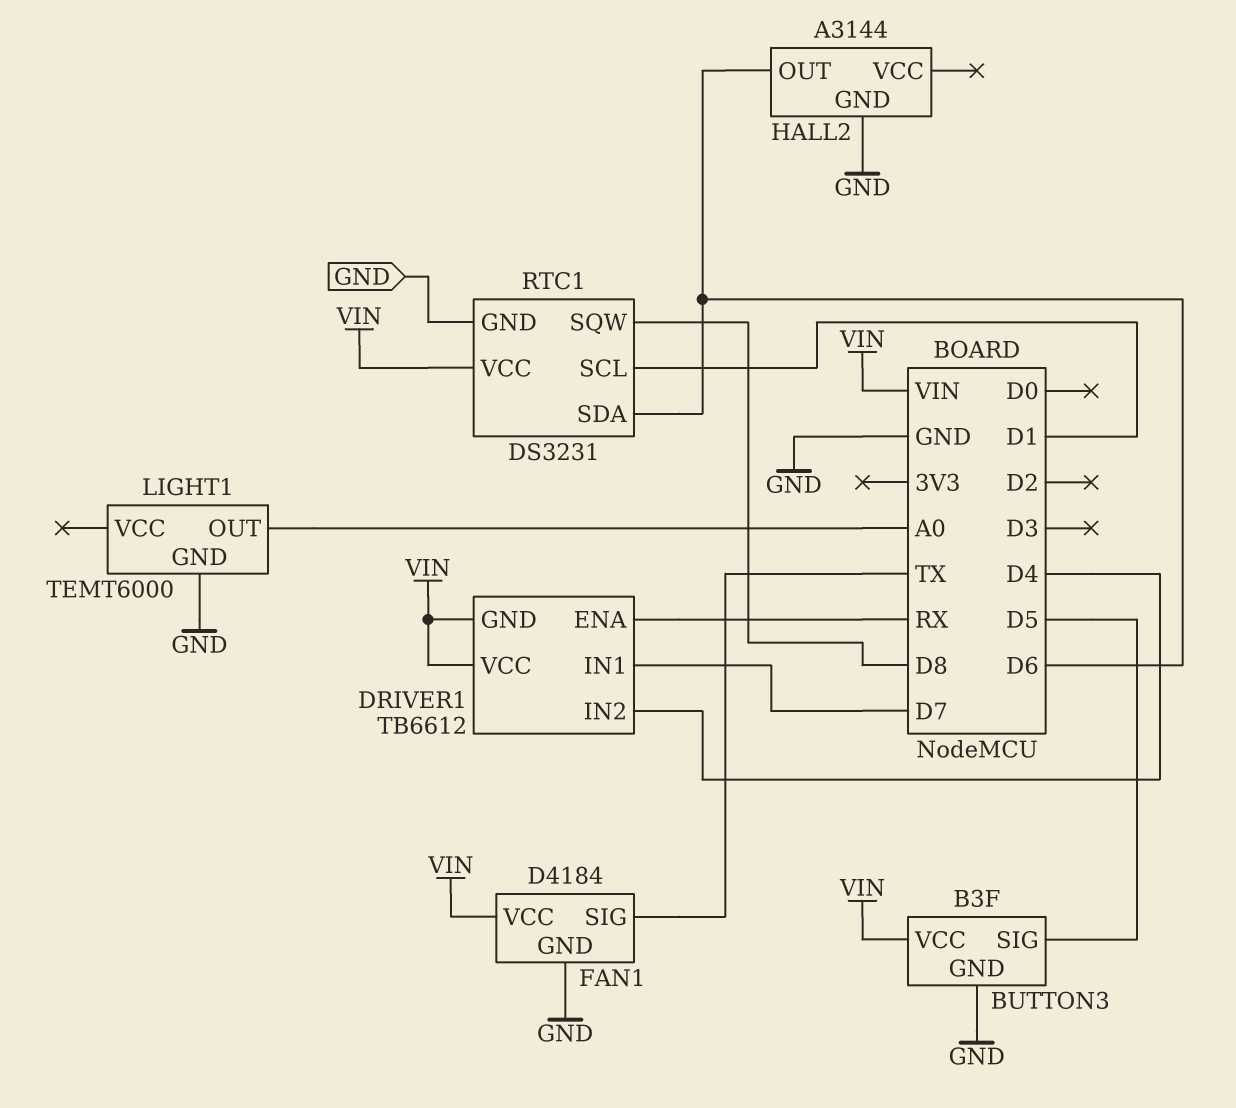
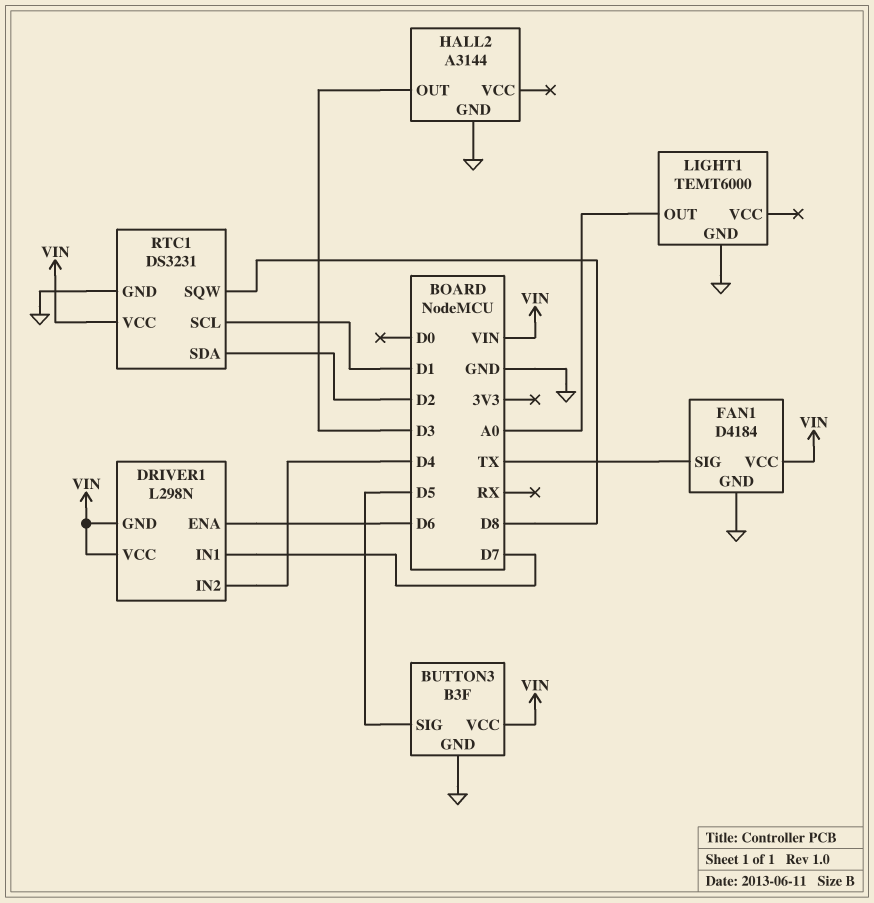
DRIVER1: TB6612 -> L298N
DRIVER1 pin ENA: RX -> D6
HALL2 pin OUT: D6 -> D3
RTC1 pin SDA: D6 -> D2

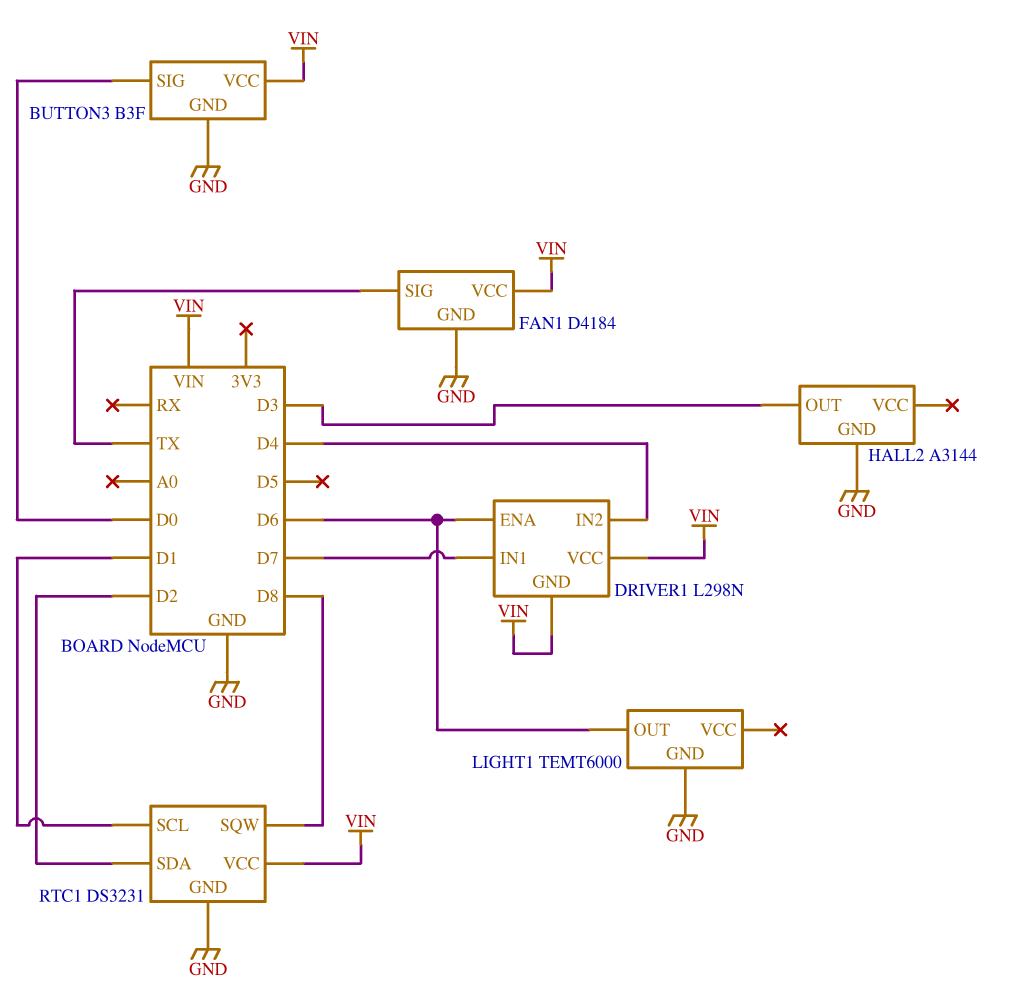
BUTTON3 pin SIG: D5 -> D0
LIGHT1 pin OUT: A0 -> D6

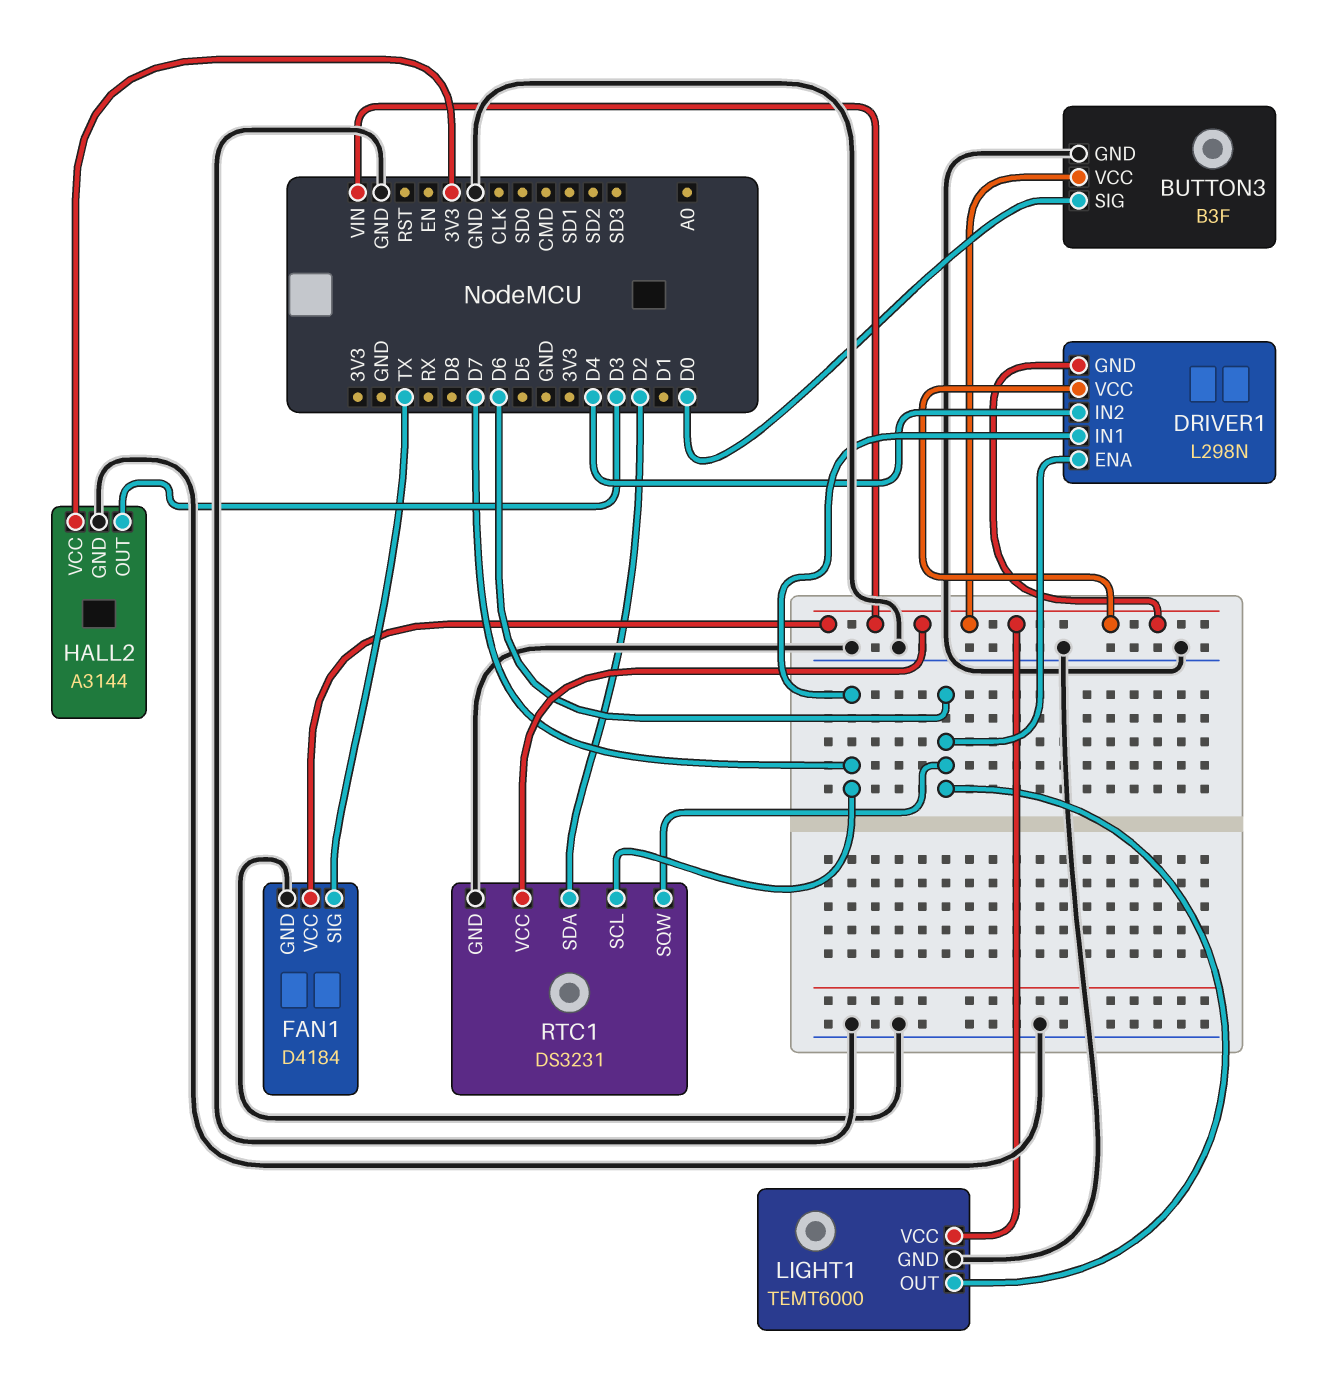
HALL2 pin VCC: none -> 3V3
LIGHT1 pin VCC: none -> VIN
RTC1 pin SCL: D1 -> D7
RTC1 pin SQW: D8 -> D6

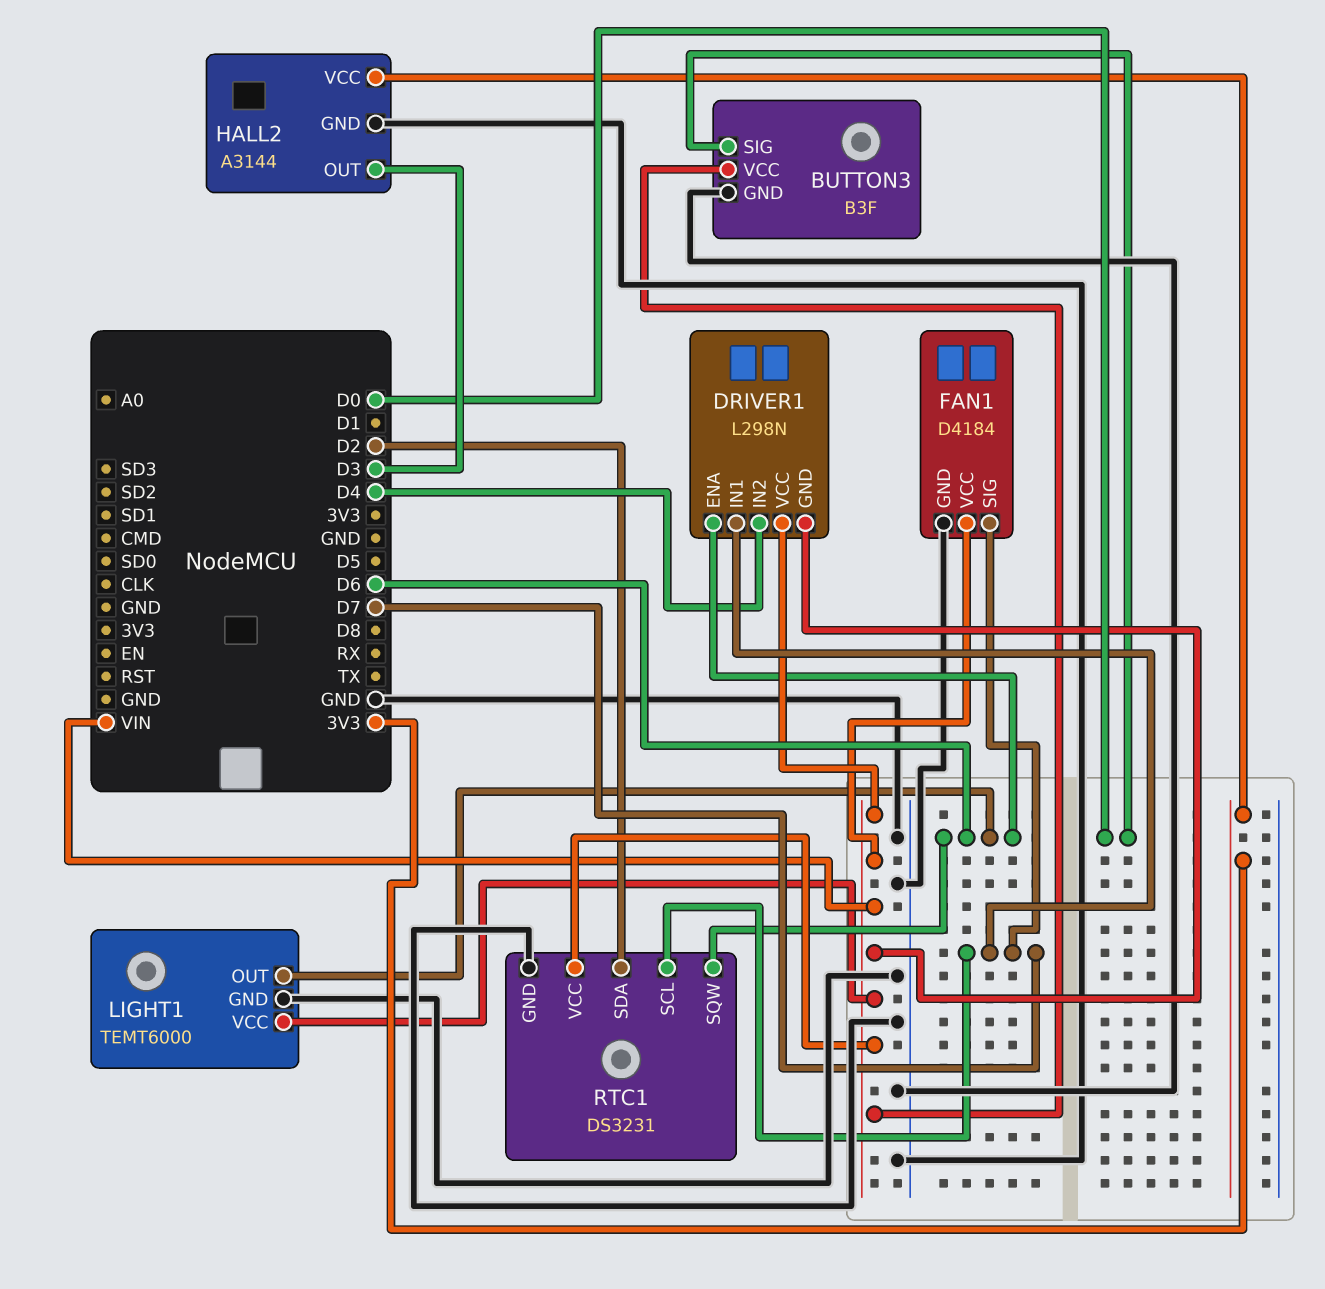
FAN1 pin SIG: TX -> D7

